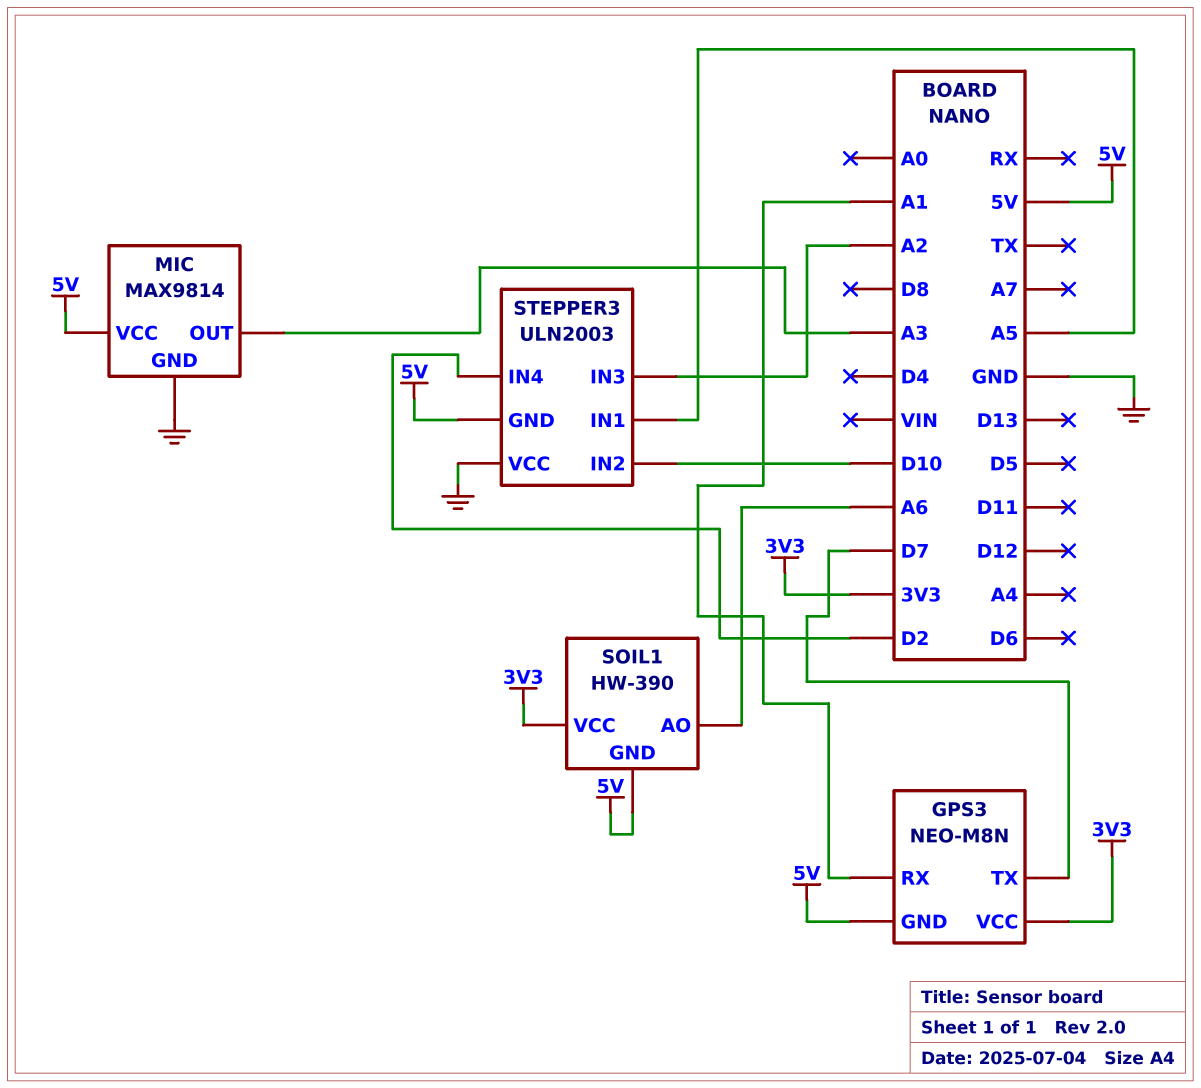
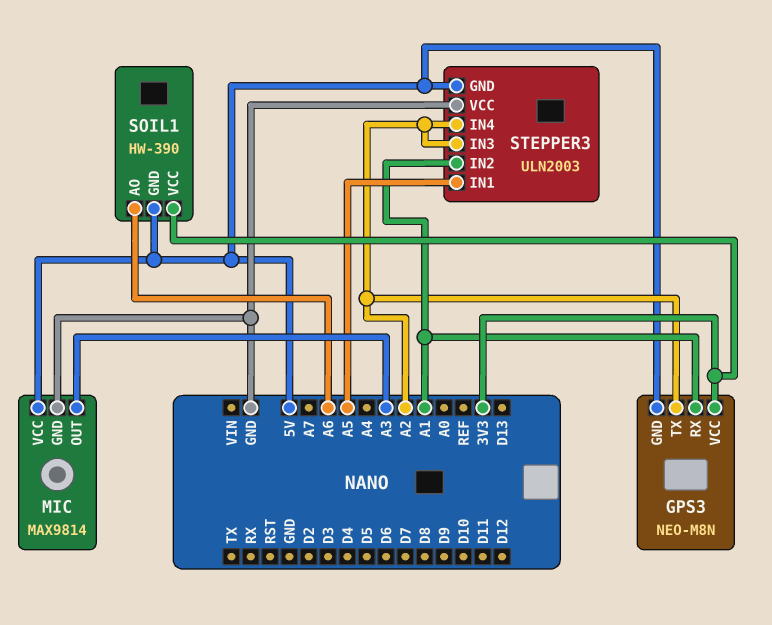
GPS3 pin TX: D7 -> A2
STEPPER3 pin IN2: D10 -> A1
STEPPER3 pin IN4: D2 -> A2

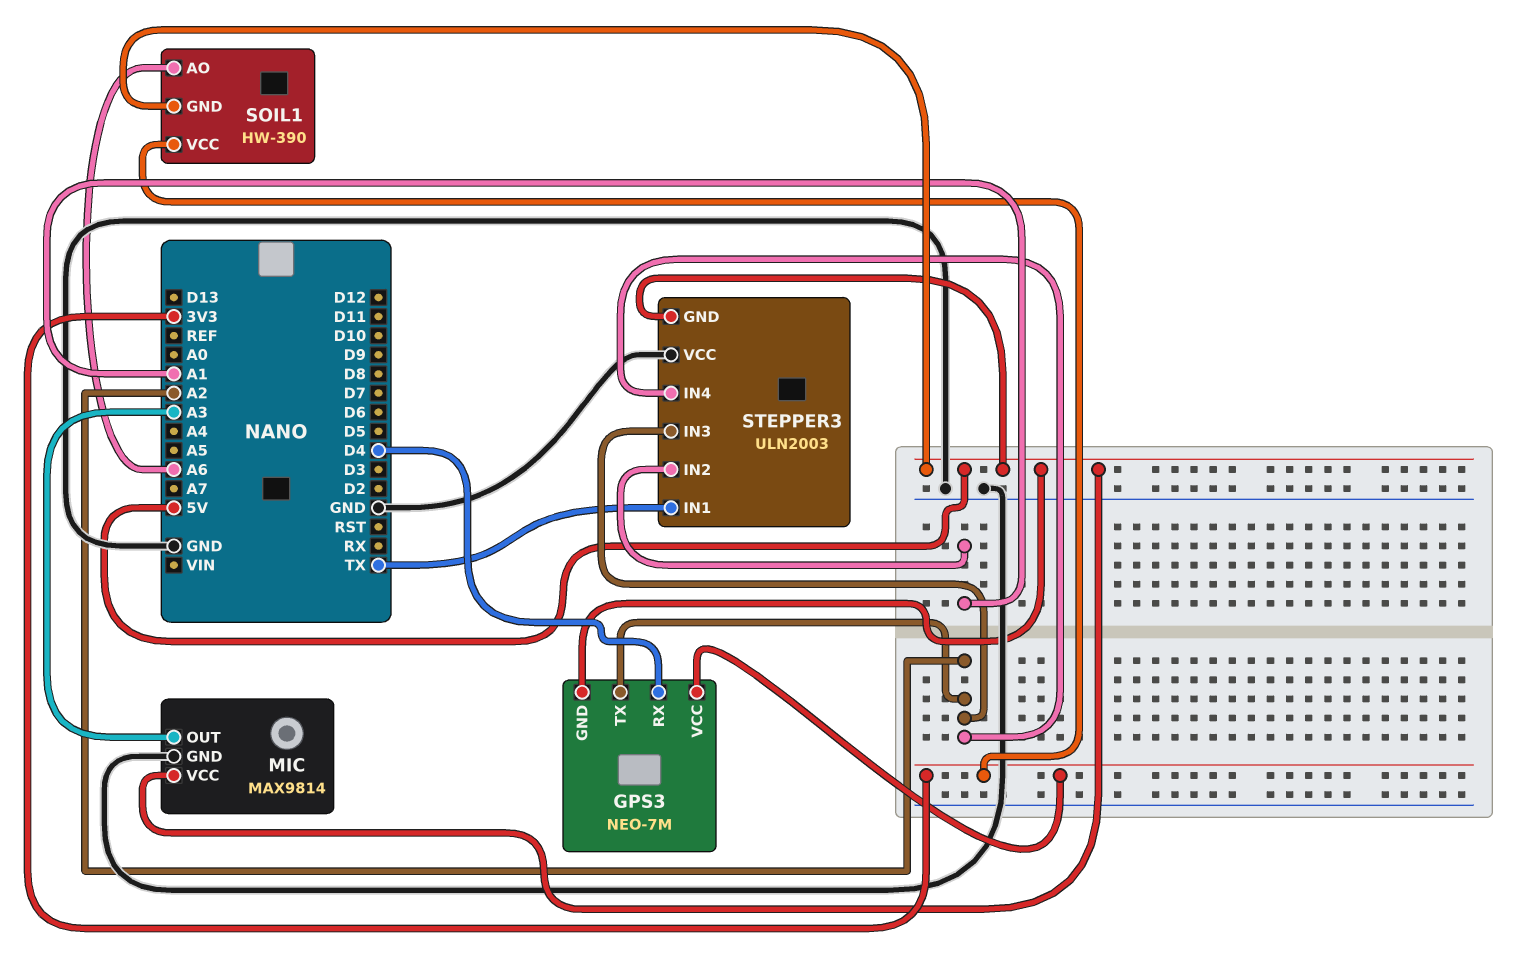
GPS3: NEO-M8N -> NEO-7M
GPS3 pin RX: A1 -> D4
STEPPER3 pin IN1: A5 -> TX

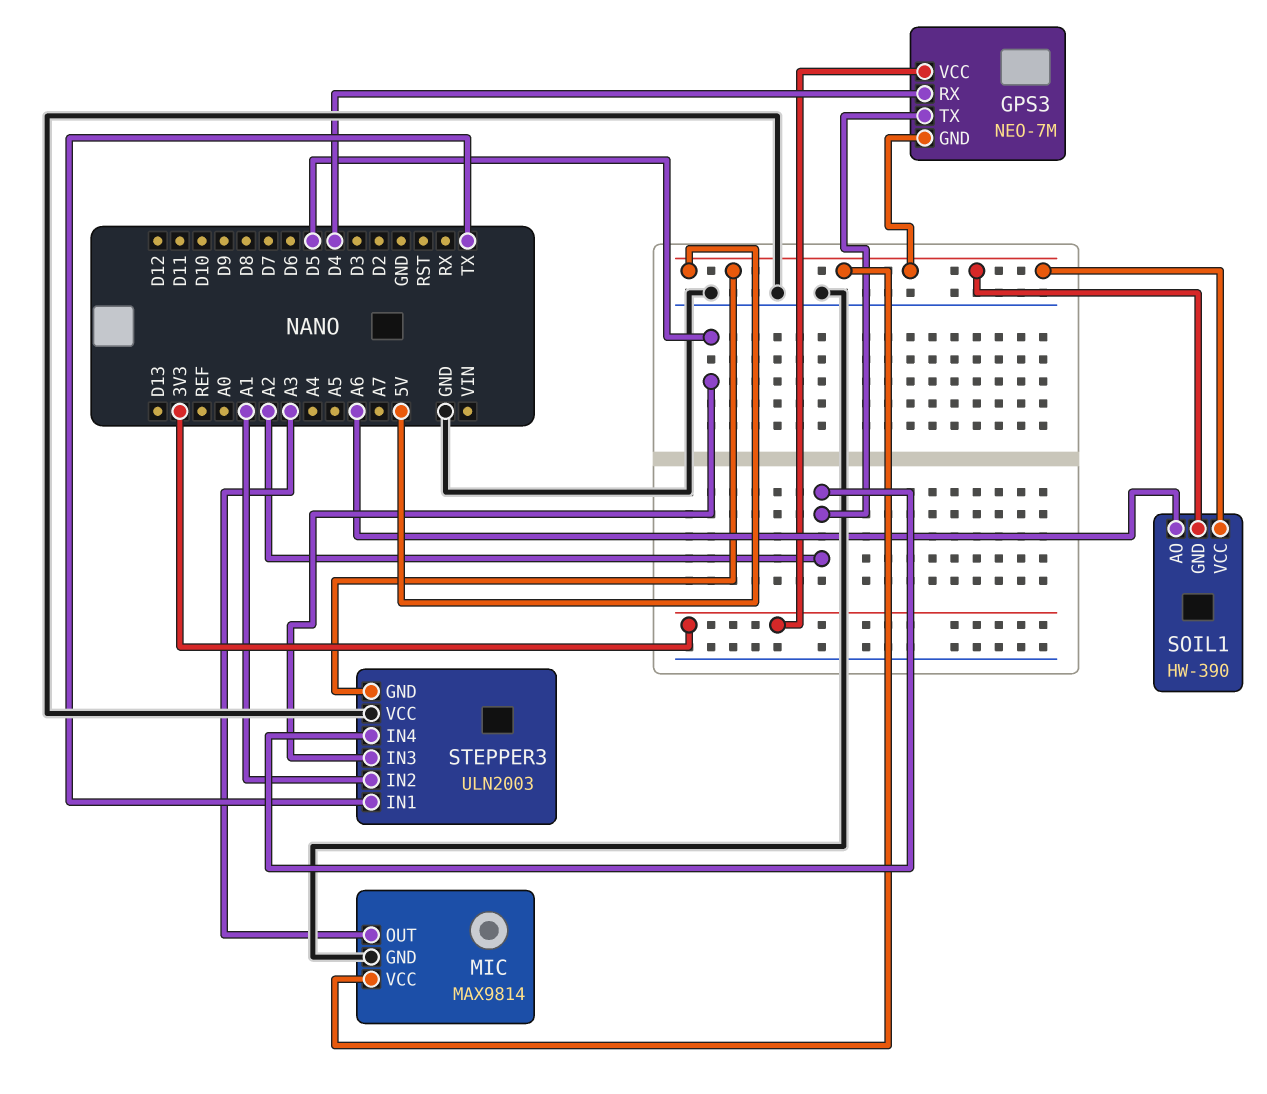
SOIL1 pin VCC: 3V3 -> 5V
STEPPER3 pin IN3: A2 -> D5

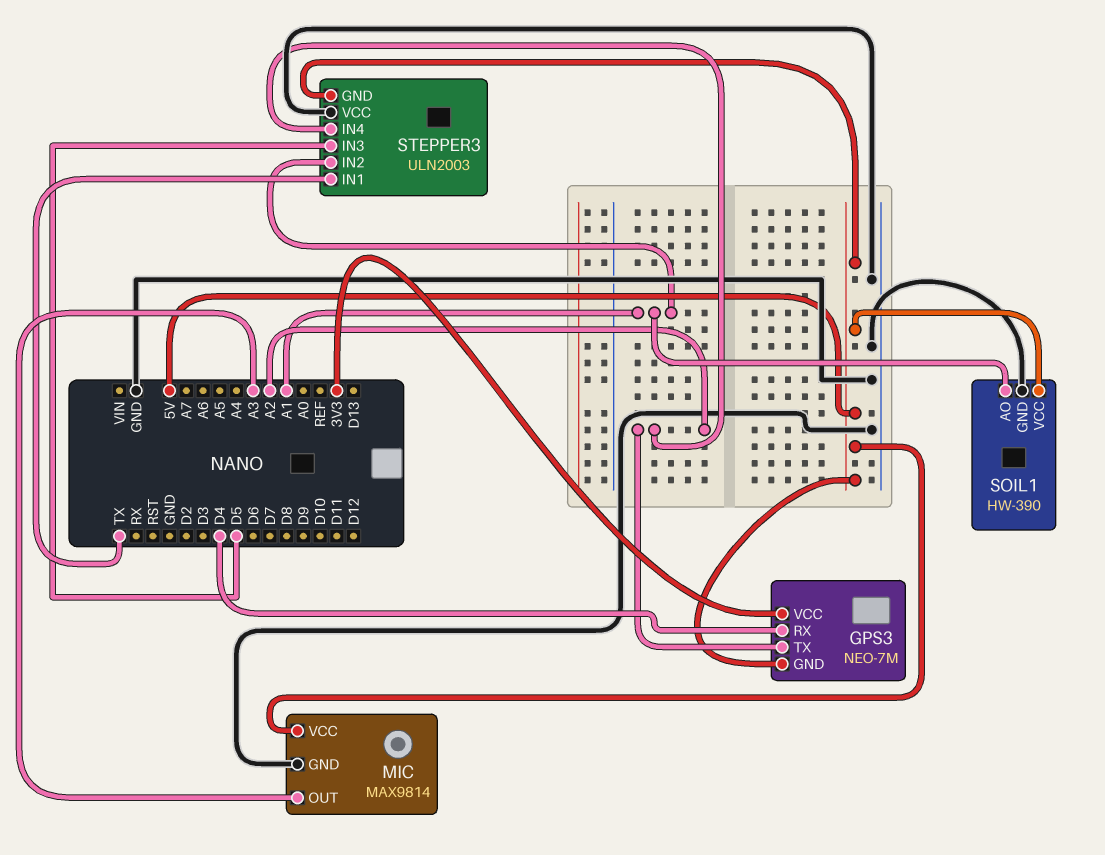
SOIL1 pin AO: A6 -> A1
SOIL1 pin GND: 5V -> GND

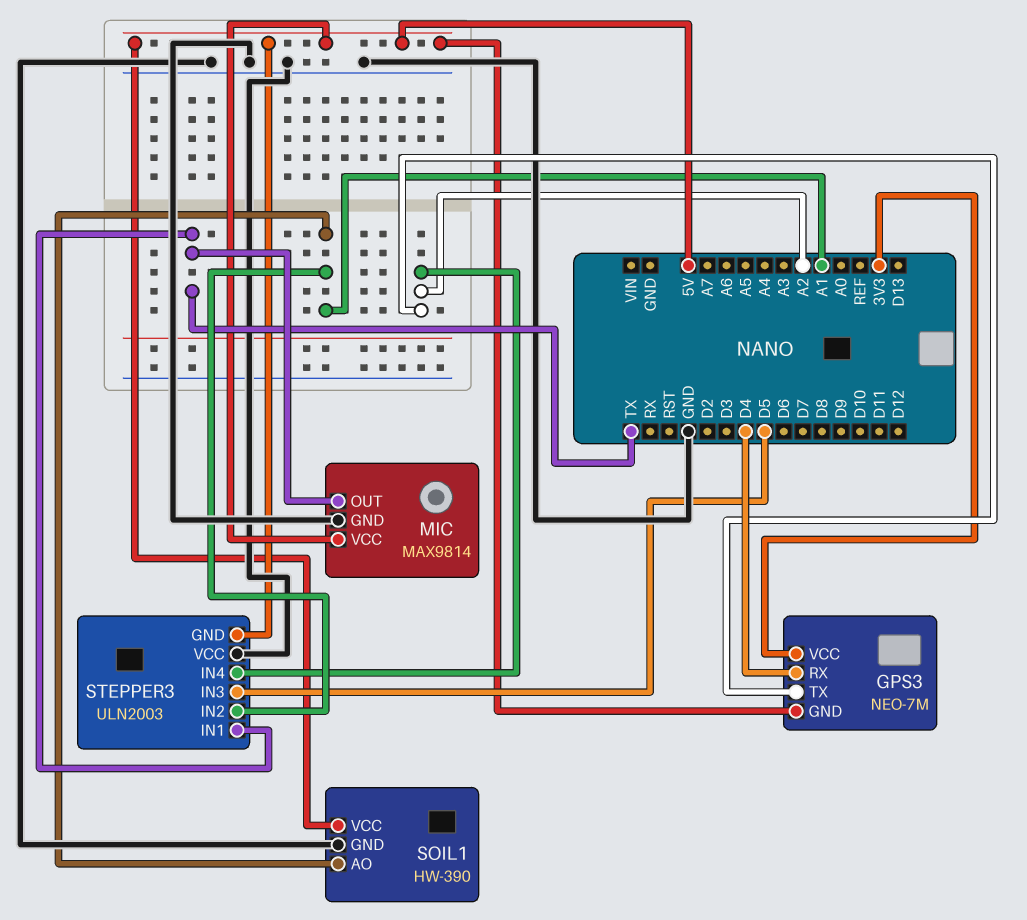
MIC pin OUT: A3 -> TX

